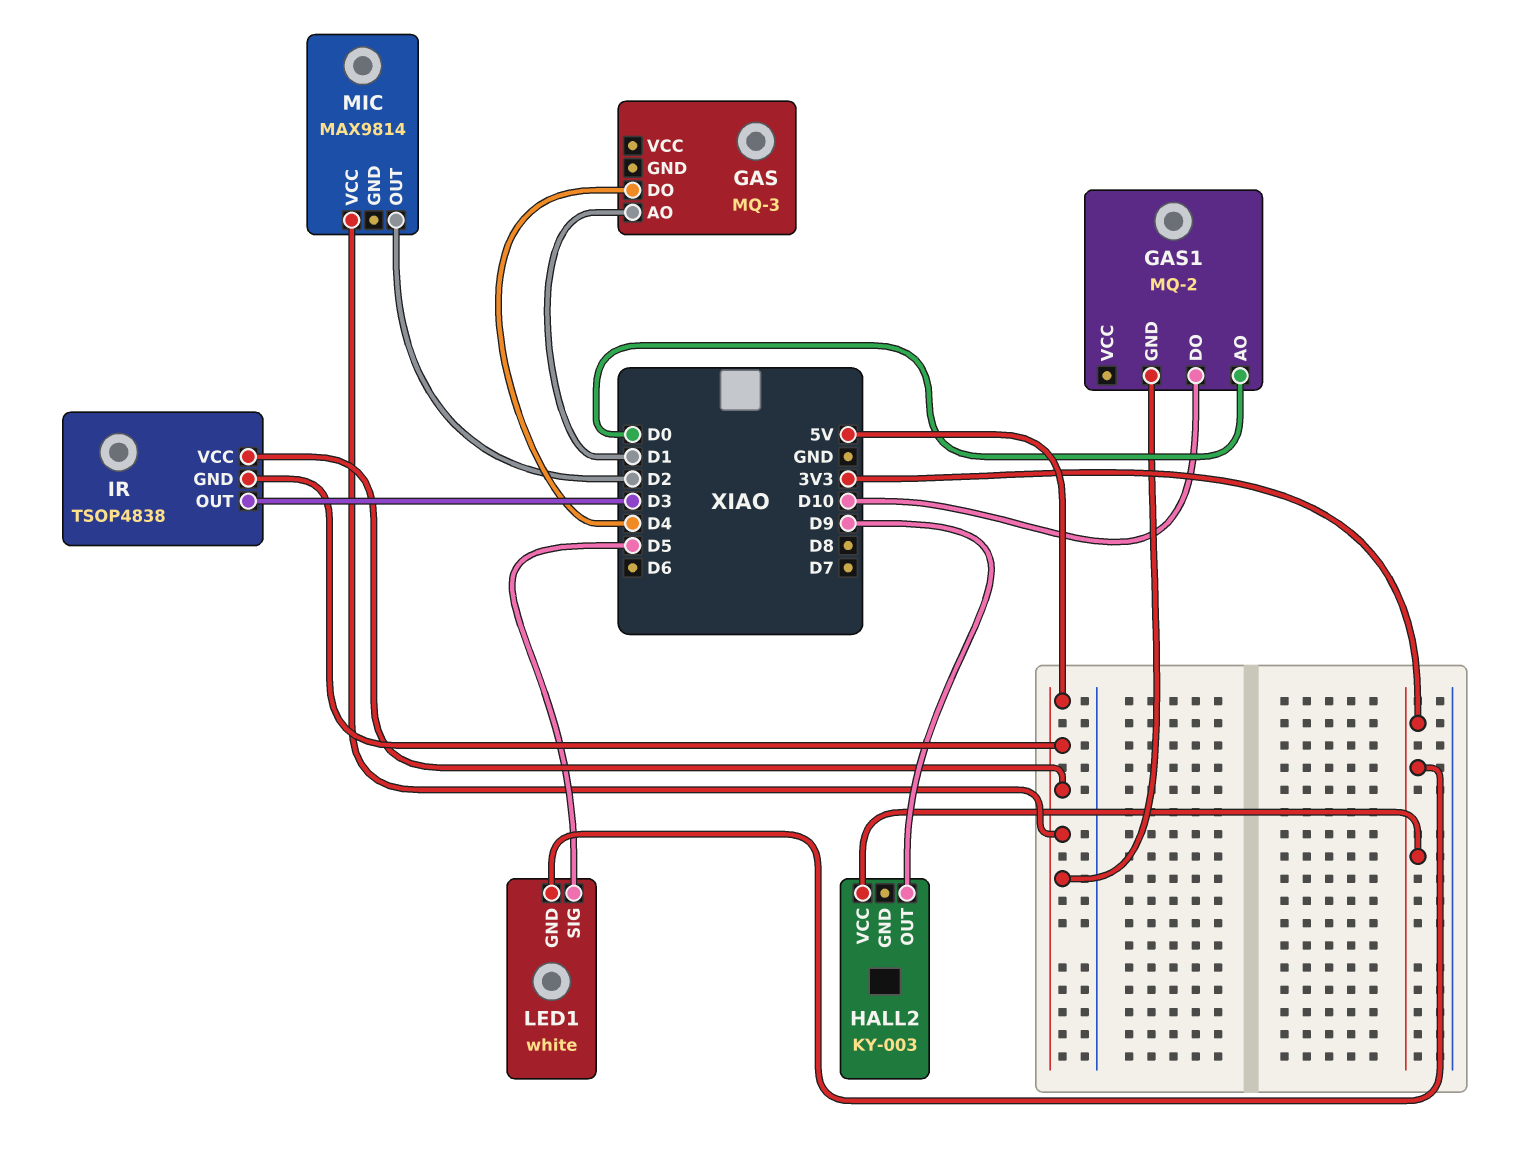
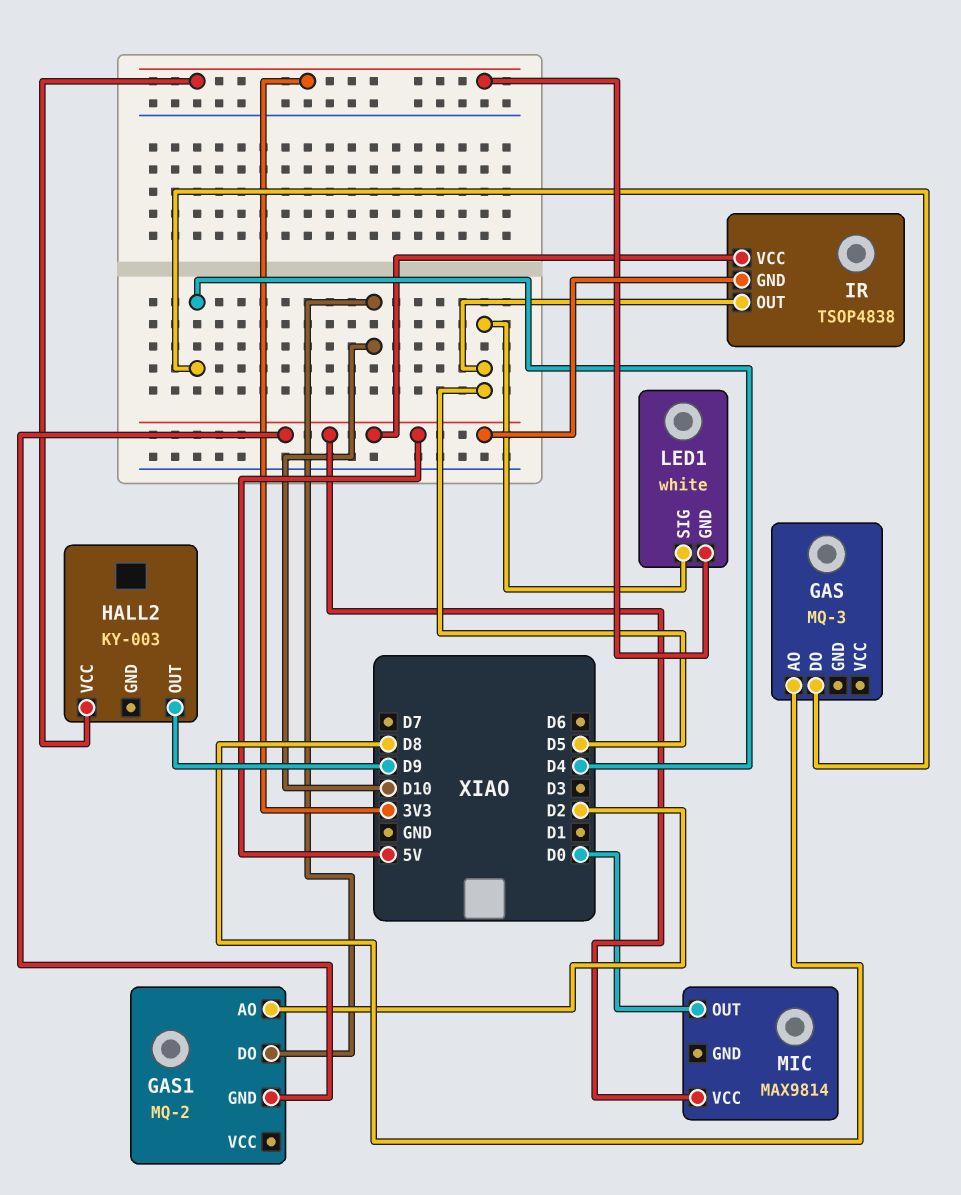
GAS pin AO: D1 -> D8
GAS1 pin AO: D0 -> D2
IR pin OUT: D3 -> D5
MIC pin OUT: D2 -> D0

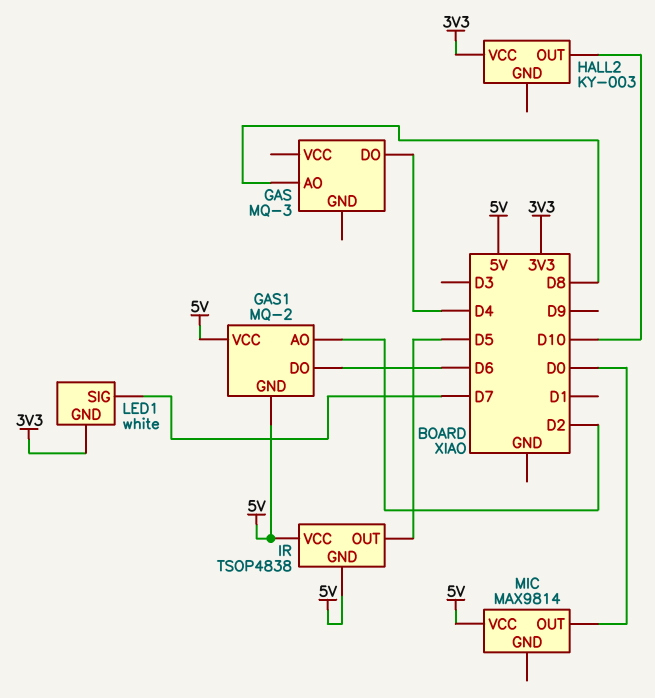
GAS1 pin DO: D10 -> D6
GAS1 pin VCC: none -> 5V
HALL2 pin OUT: D9 -> D10
LED1 pin SIG: D5 -> D7

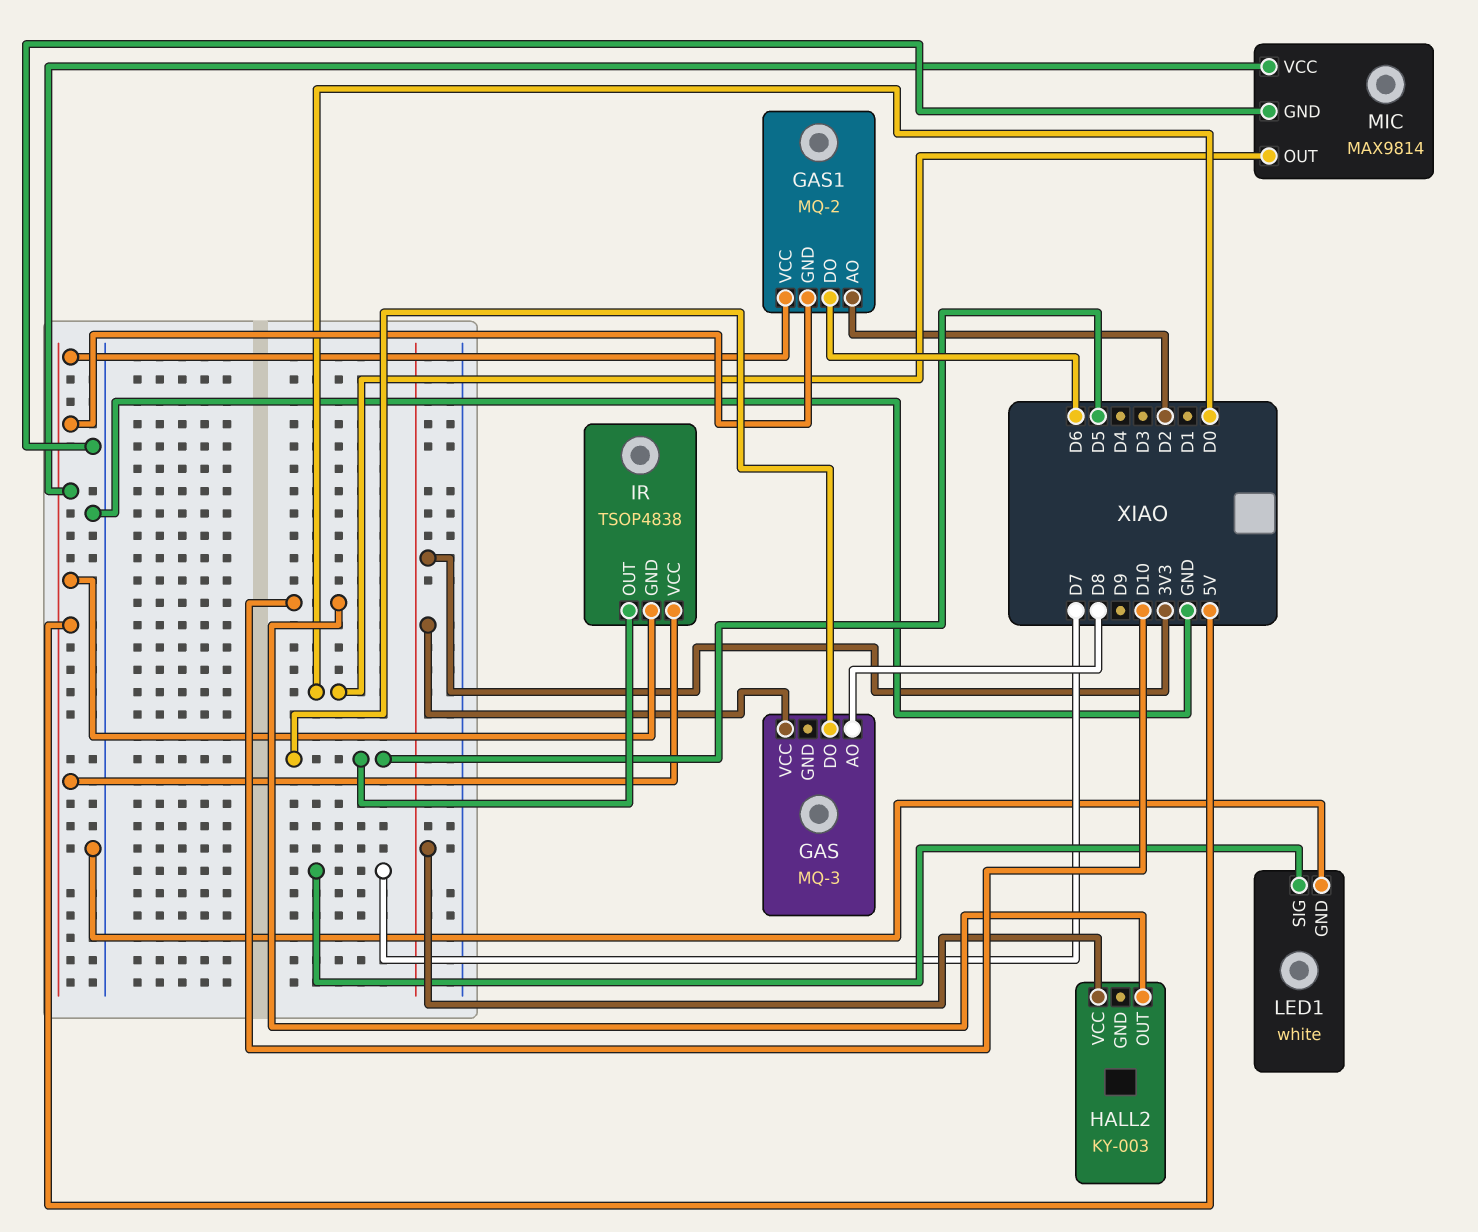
GAS pin DO: D4 -> D5
GAS pin VCC: none -> 3V3
LED1 pin GND: 3V3 -> GND
MIC pin GND: none -> GND

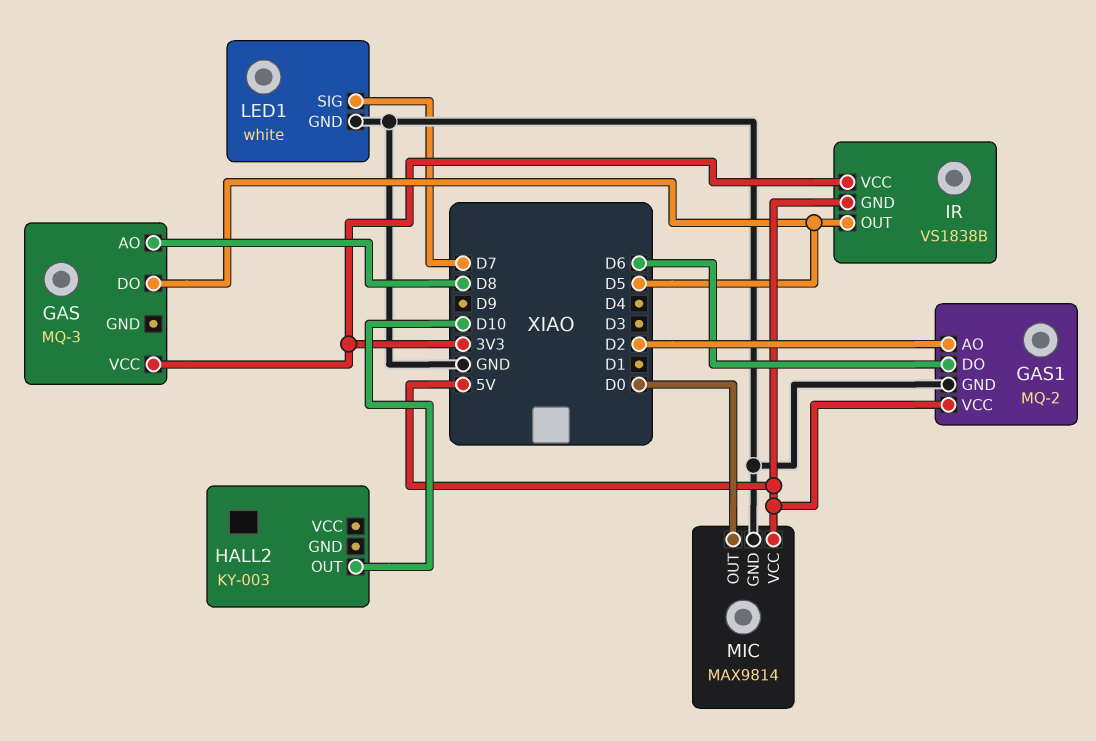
GAS1 pin GND: 5V -> GND
HALL2 pin VCC: 3V3 -> none
IR: TSOP4838 -> VS1838B
IR pin VCC: 5V -> 3V3

